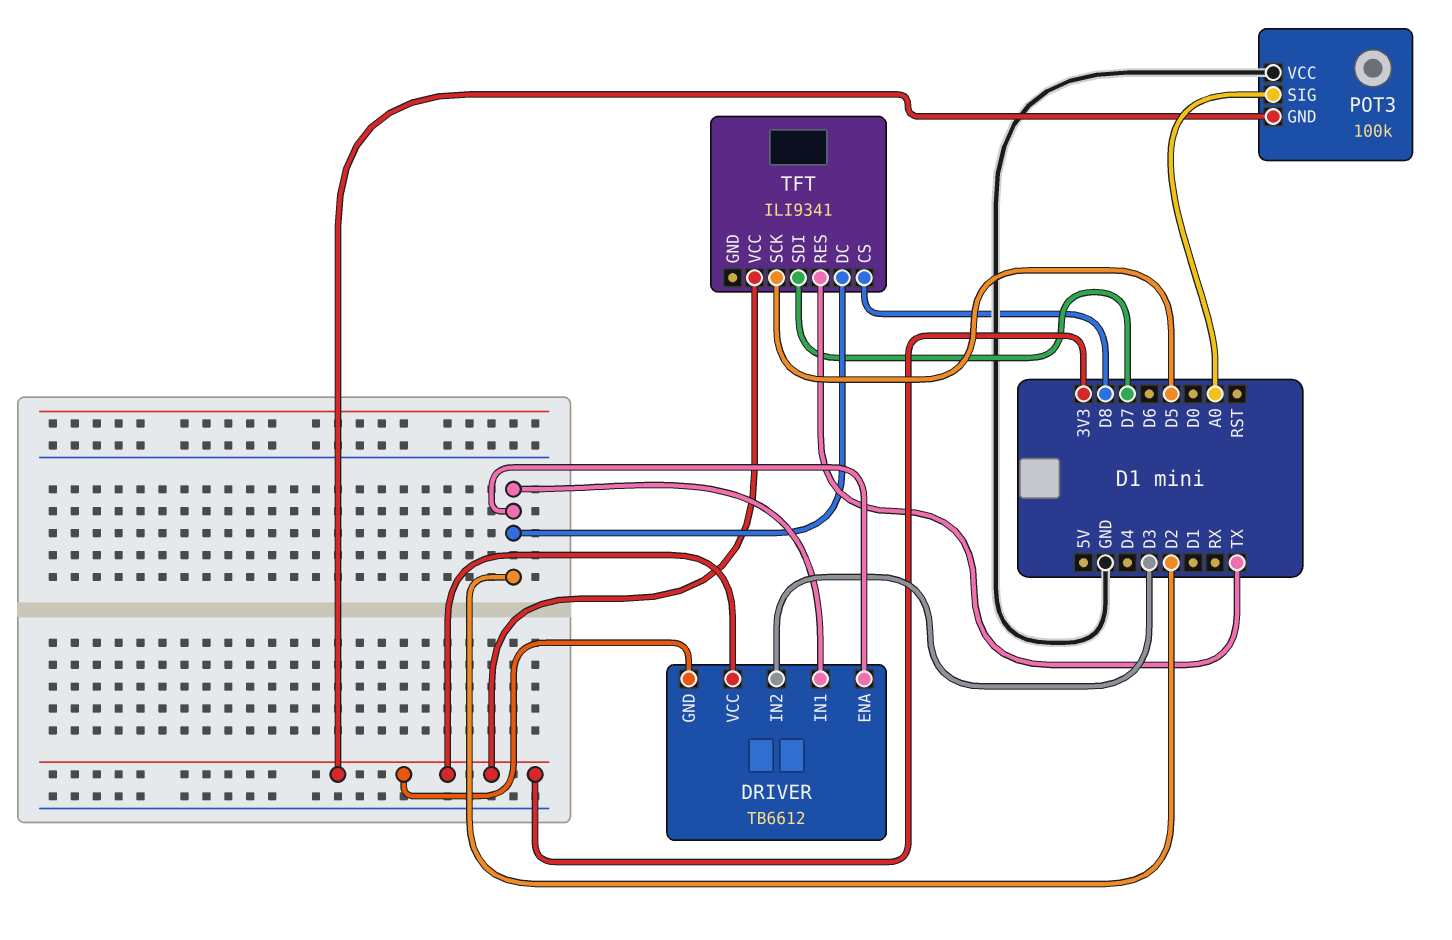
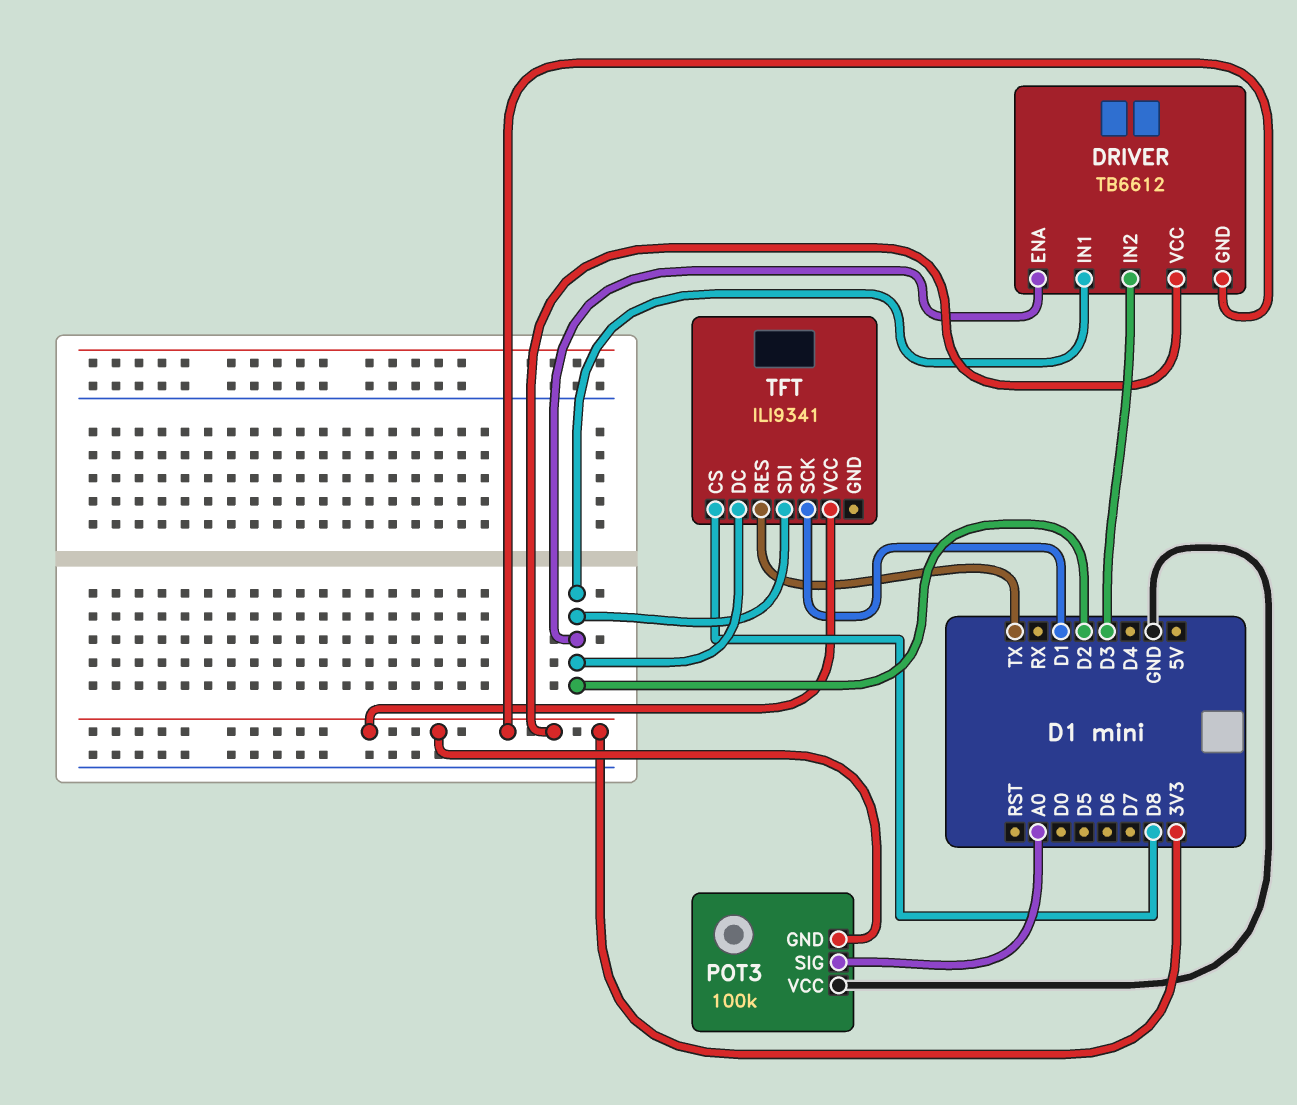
TFT pin SCK: D5 -> D1
TFT pin SDI: D7 -> D2

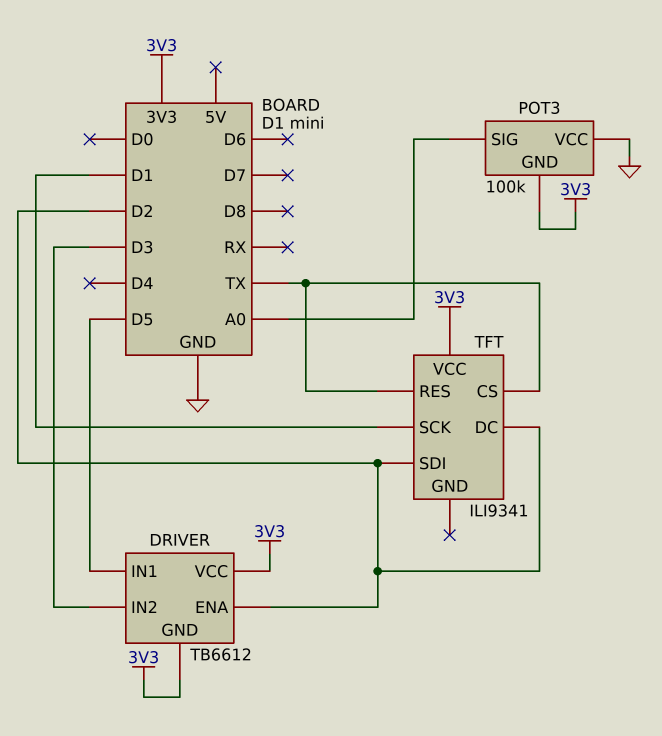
DRIVER pin IN1: D2 -> D5
TFT pin CS: D8 -> TX

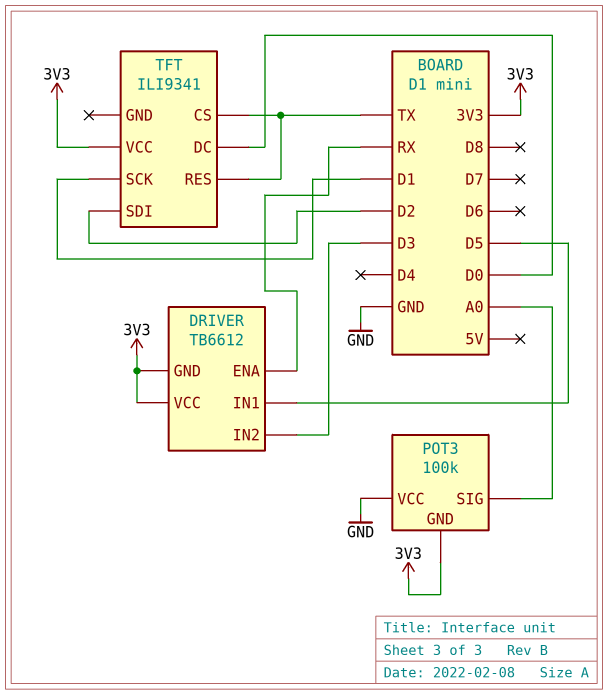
DRIVER pin ENA: D2 -> RX
TFT pin DC: D2 -> D0

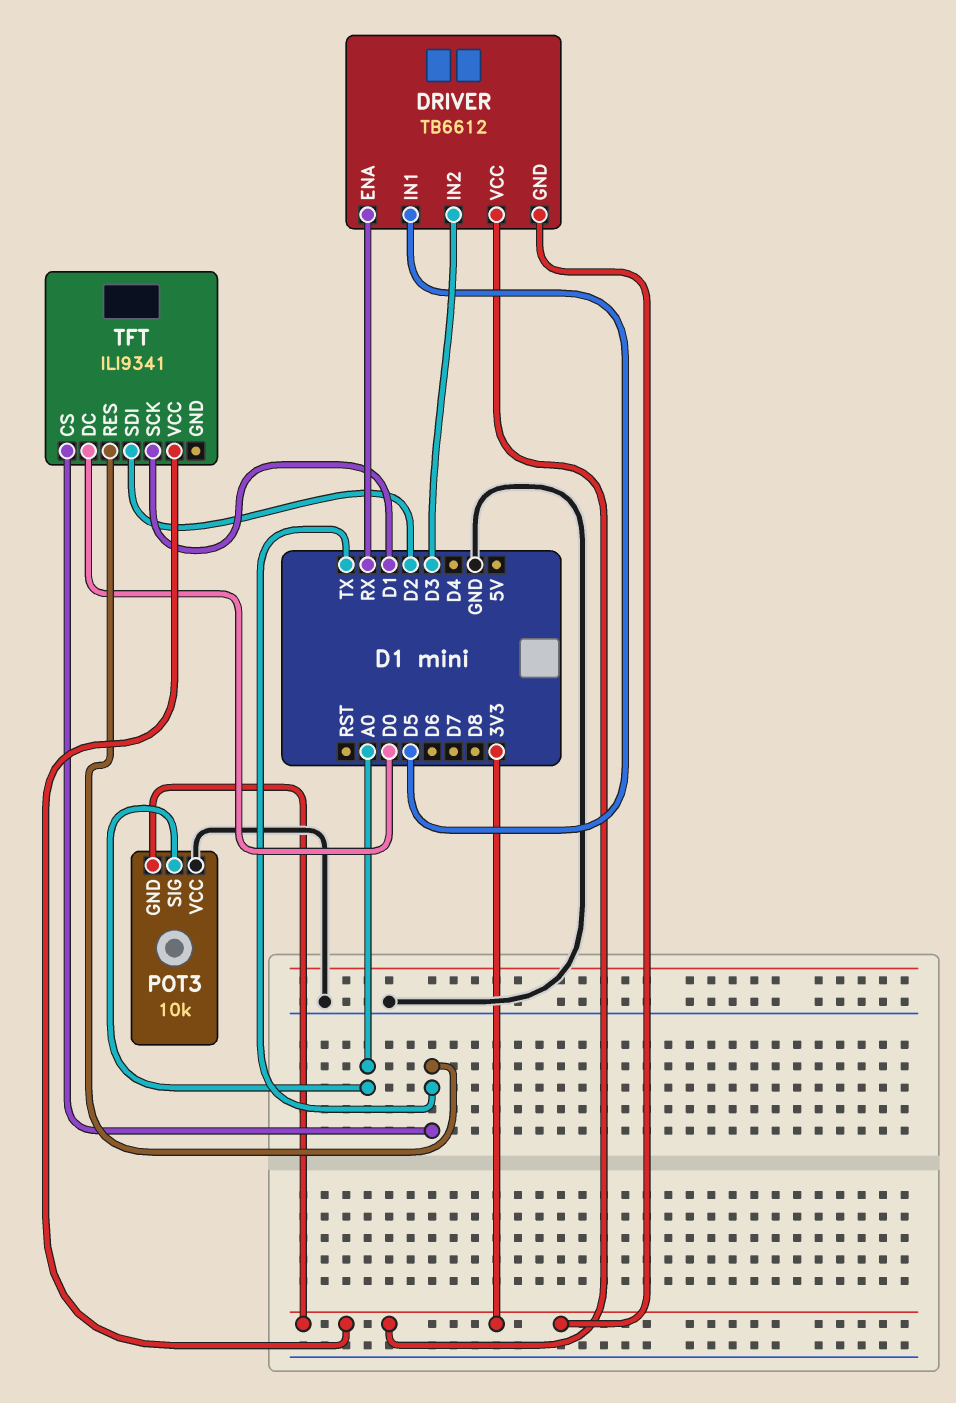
POT3: 100k -> 10k

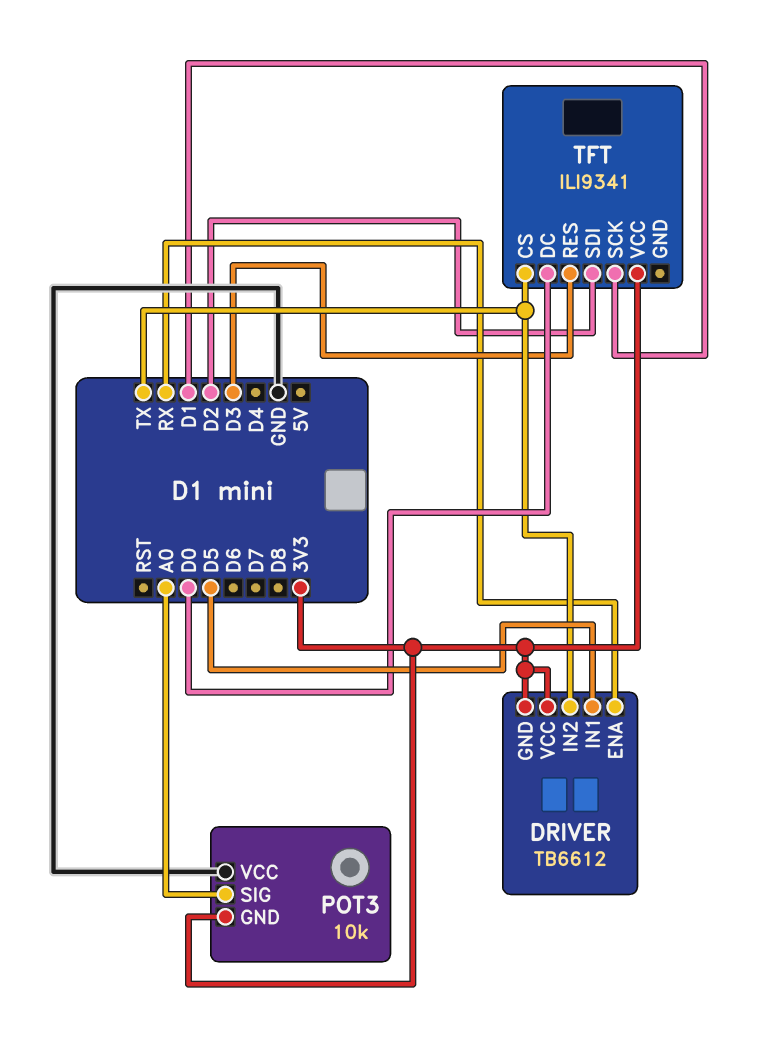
DRIVER pin IN2: D3 -> TX
TFT pin RES: TX -> D3

